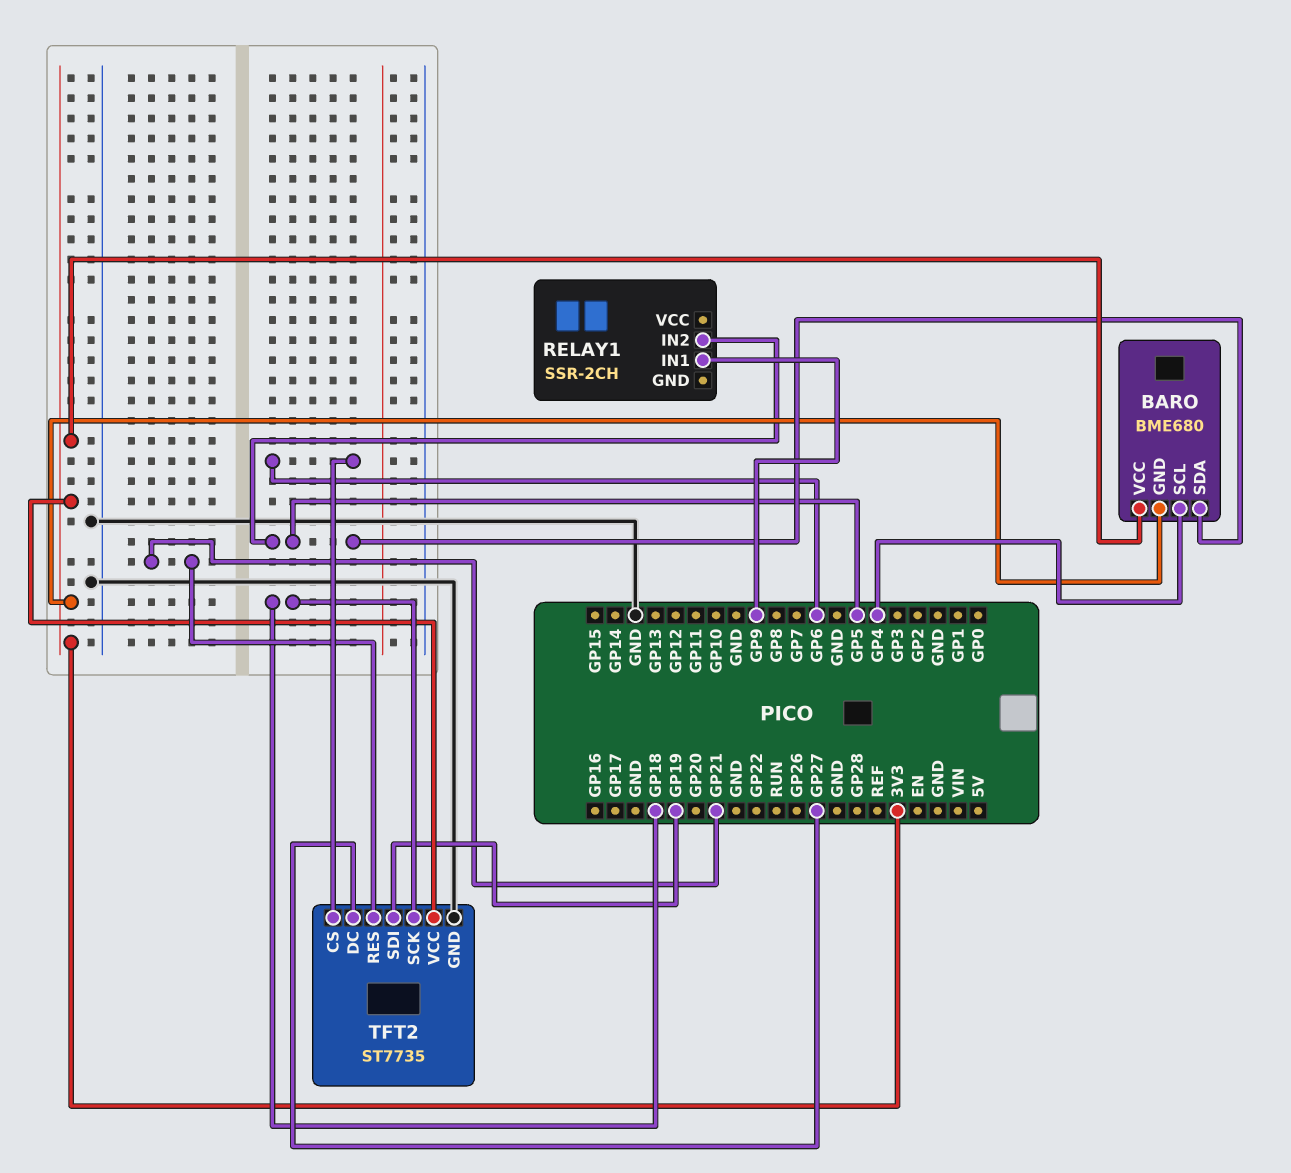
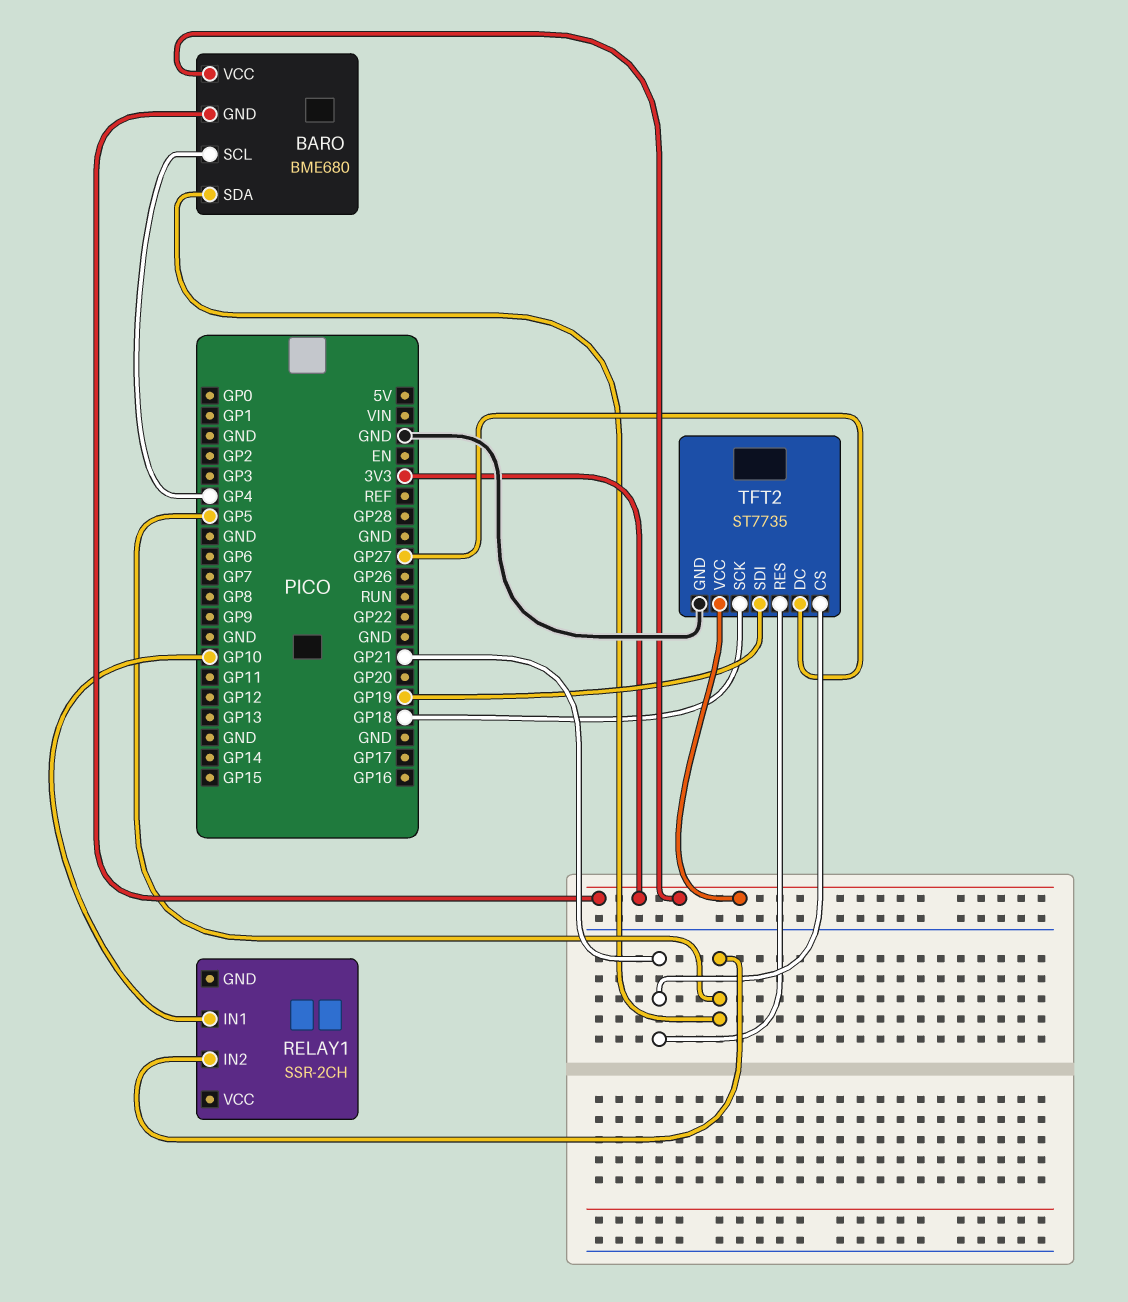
RELAY1 pin IN1: GP9 -> GP10
TFT2 pin CS: GP6 -> GP21

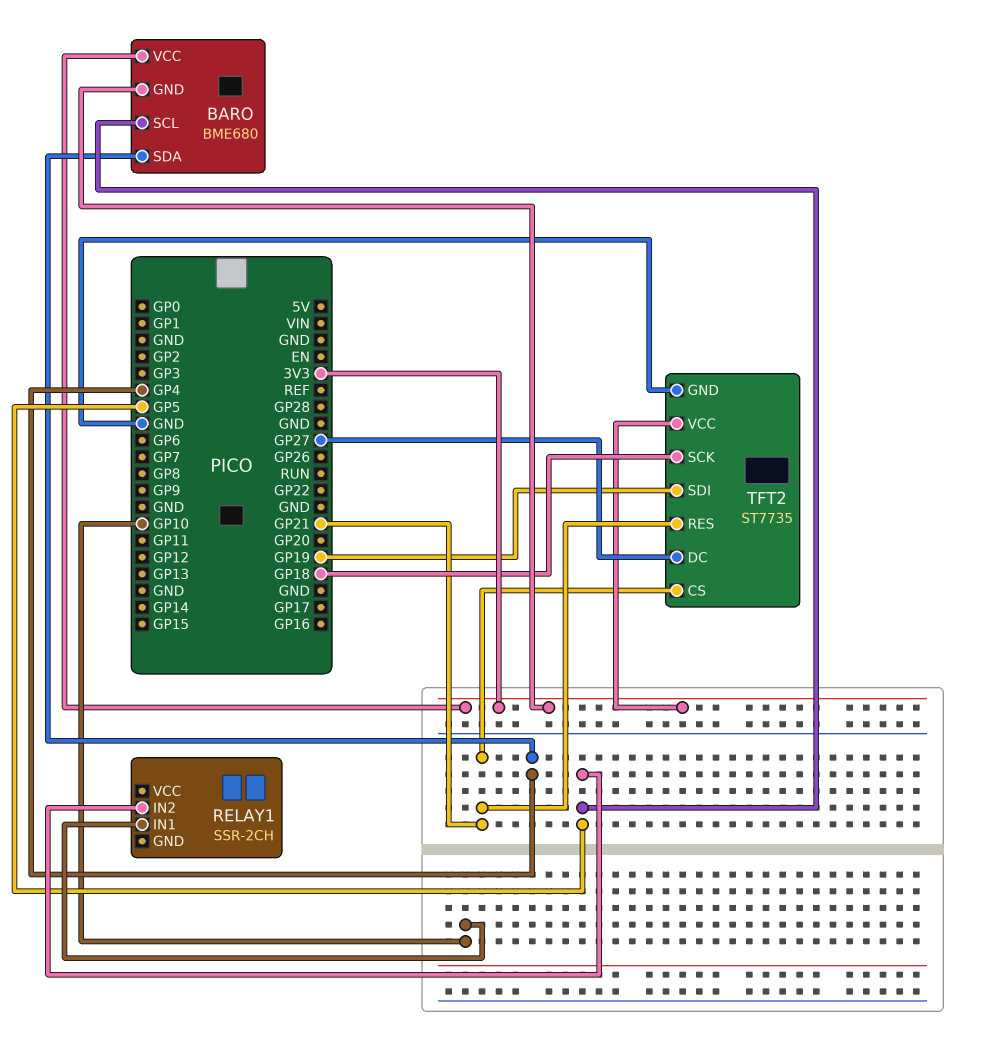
BARO pin SCL: GP4 -> GP5
BARO pin SDA: GP5 -> GP4

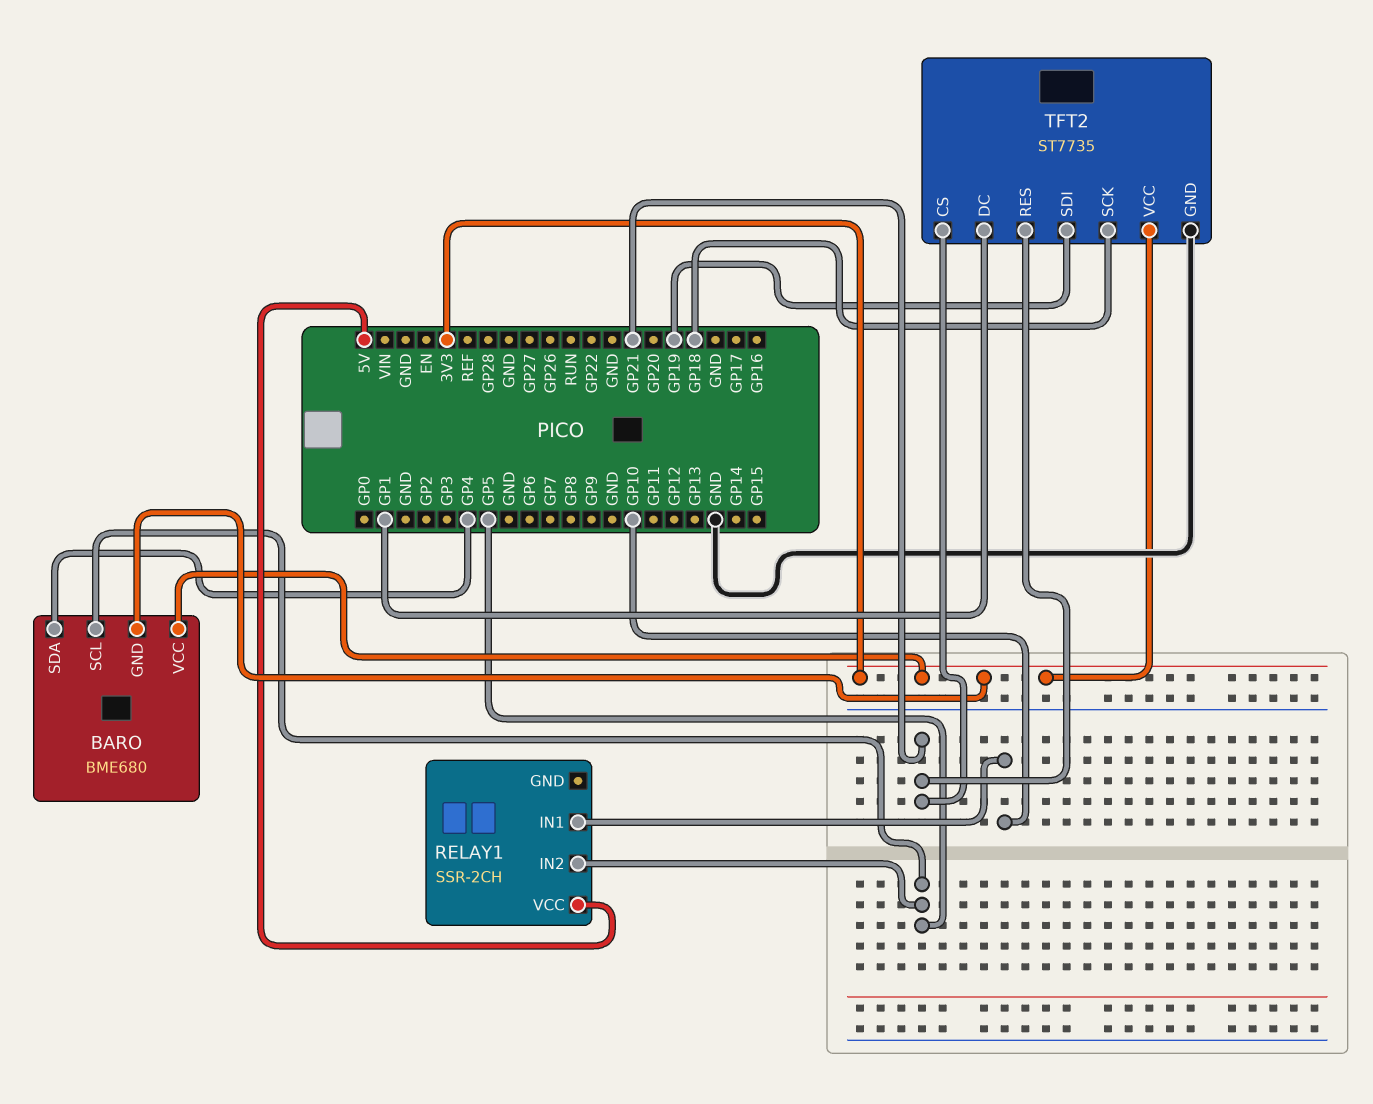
RELAY1 pin VCC: none -> 5V
TFT2 pin DC: GP27 -> GP1

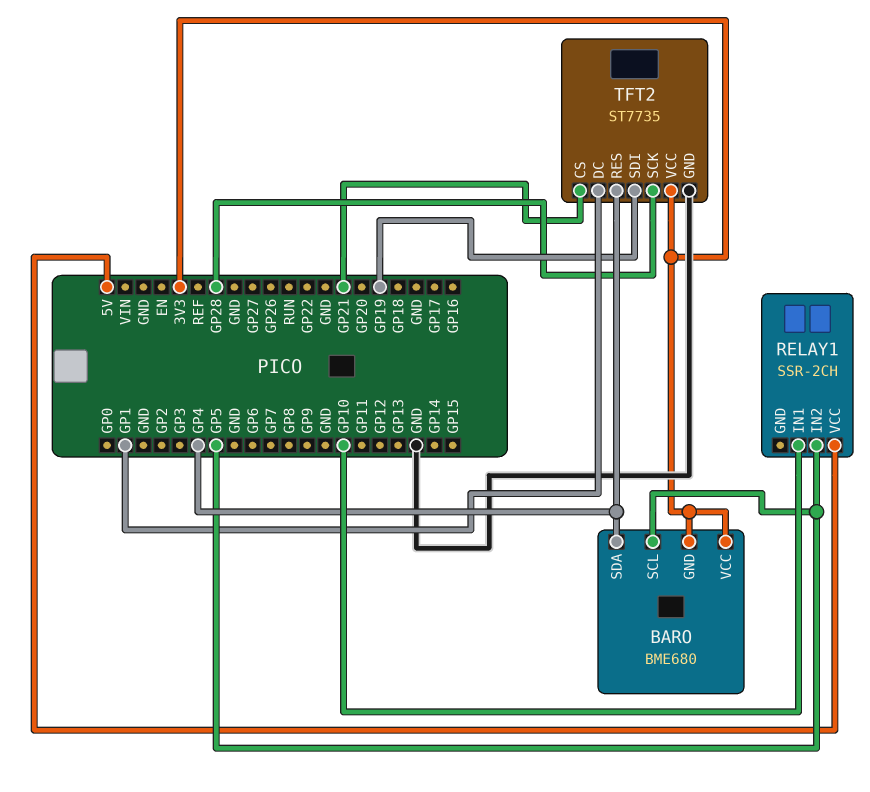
TFT2 pin RES: GP21 -> GP4
TFT2 pin SCK: GP18 -> GP28

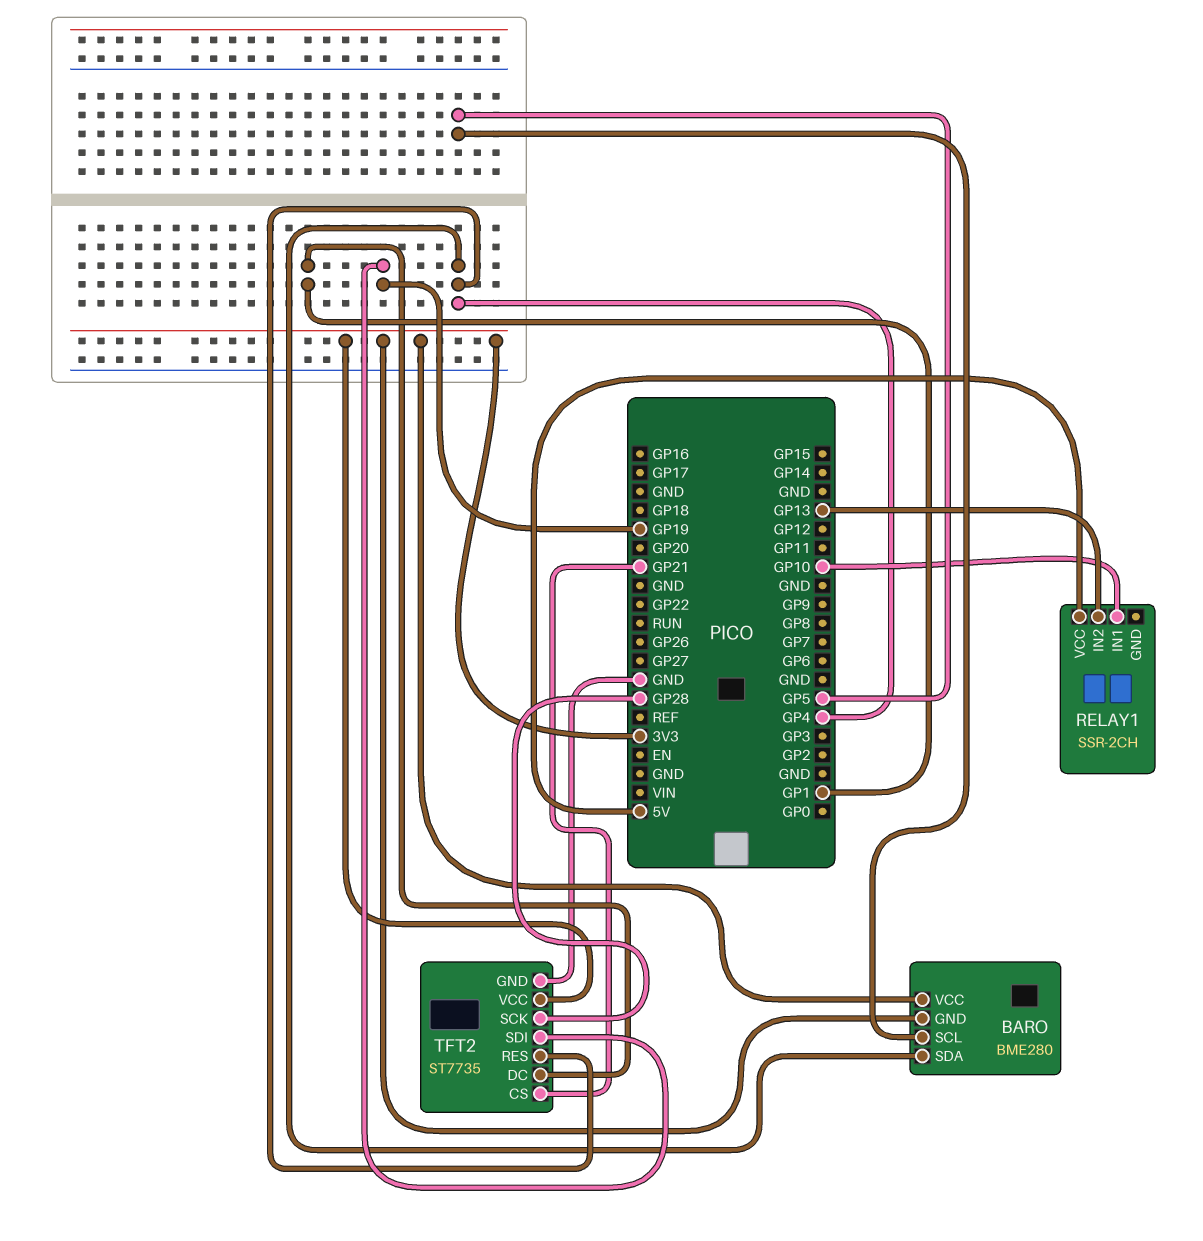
BARO: BME680 -> BME280
RELAY1 pin IN2: GP5 -> GP13

